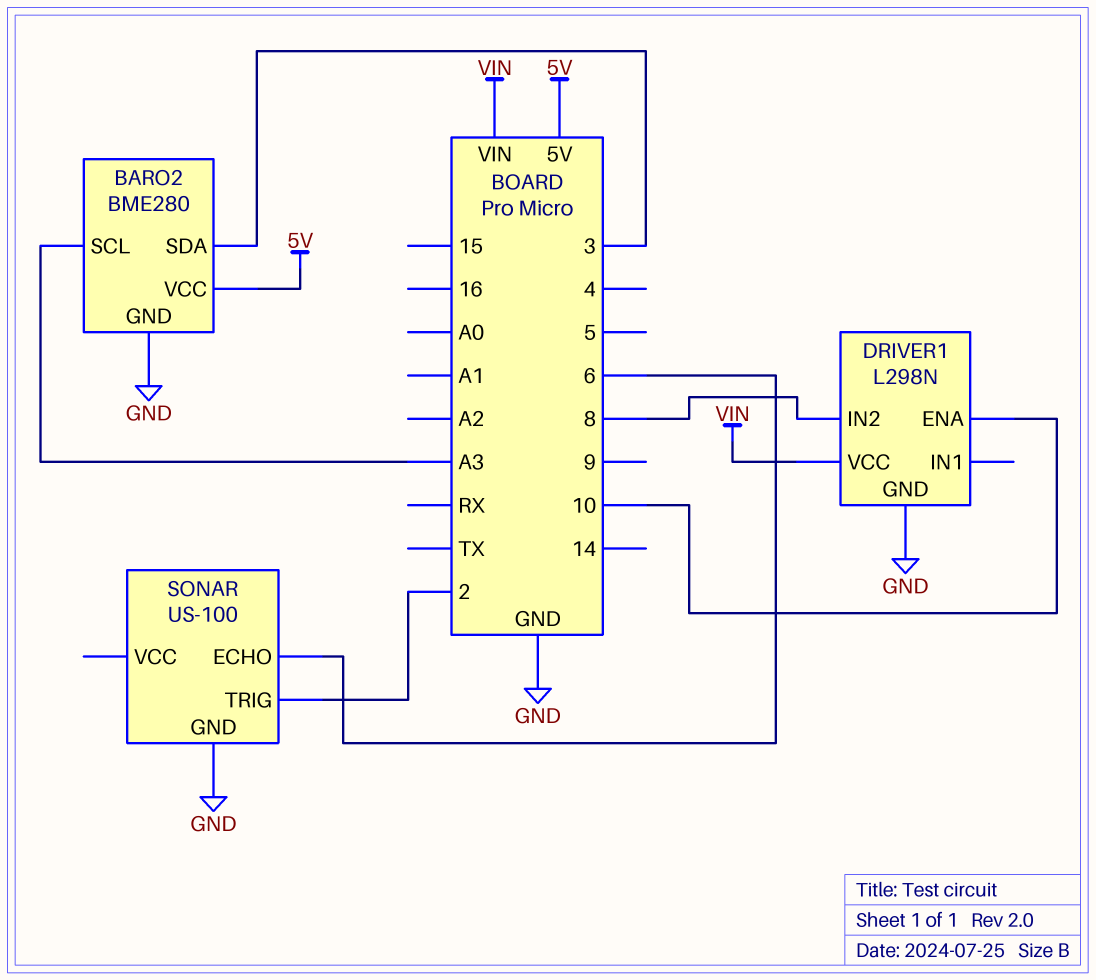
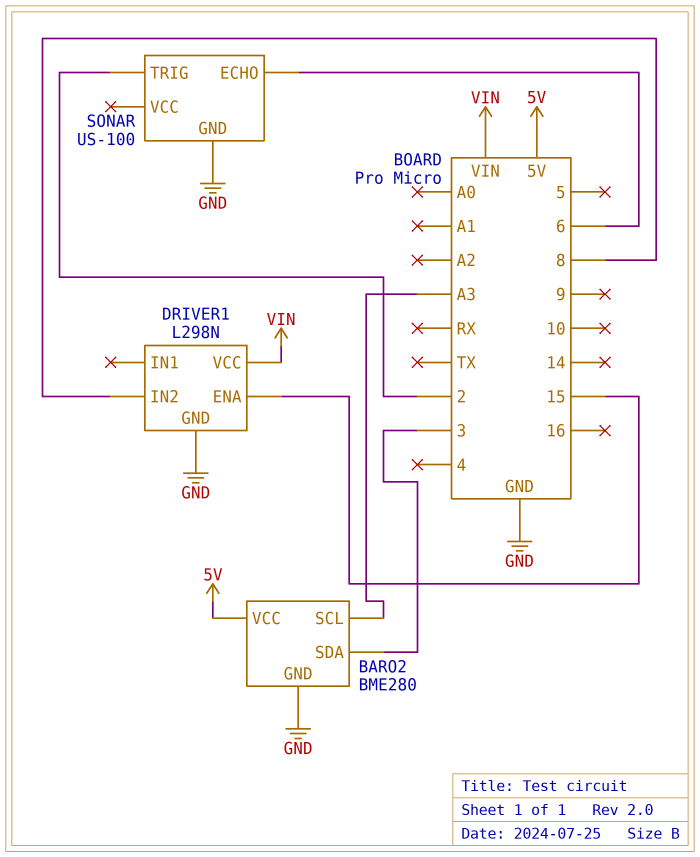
DRIVER1 pin ENA: 10 -> 15

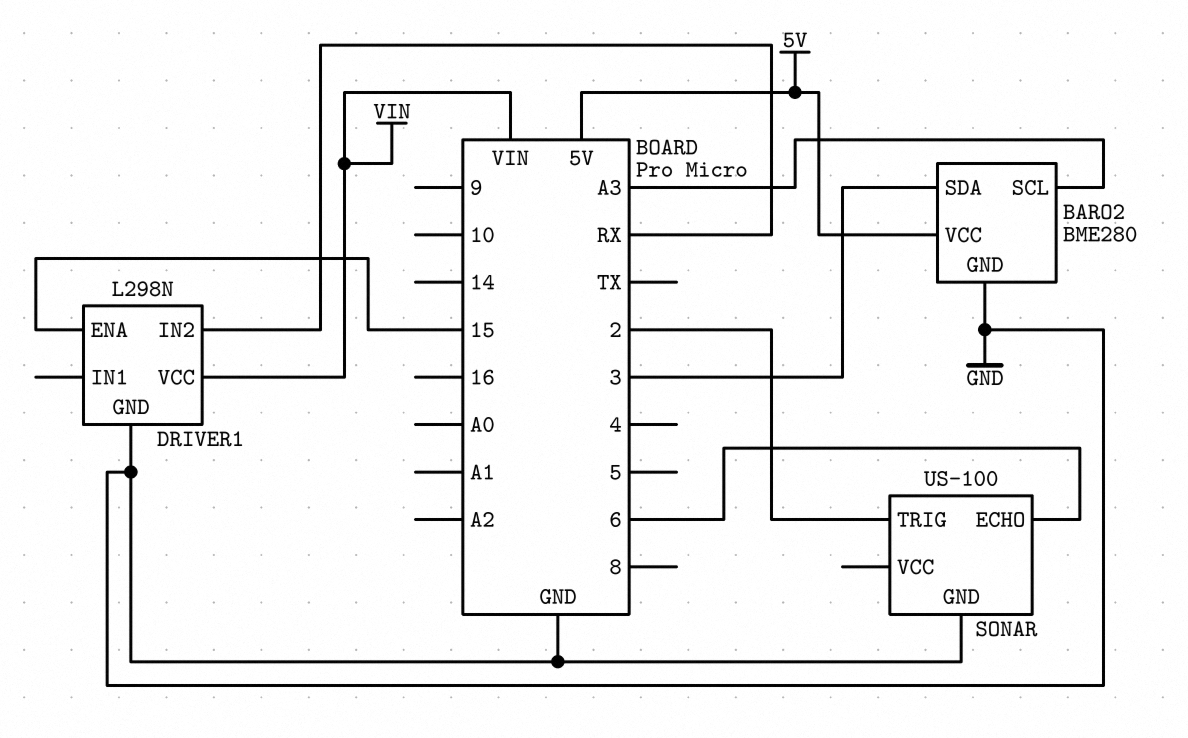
DRIVER1 pin IN2: 8 -> RX

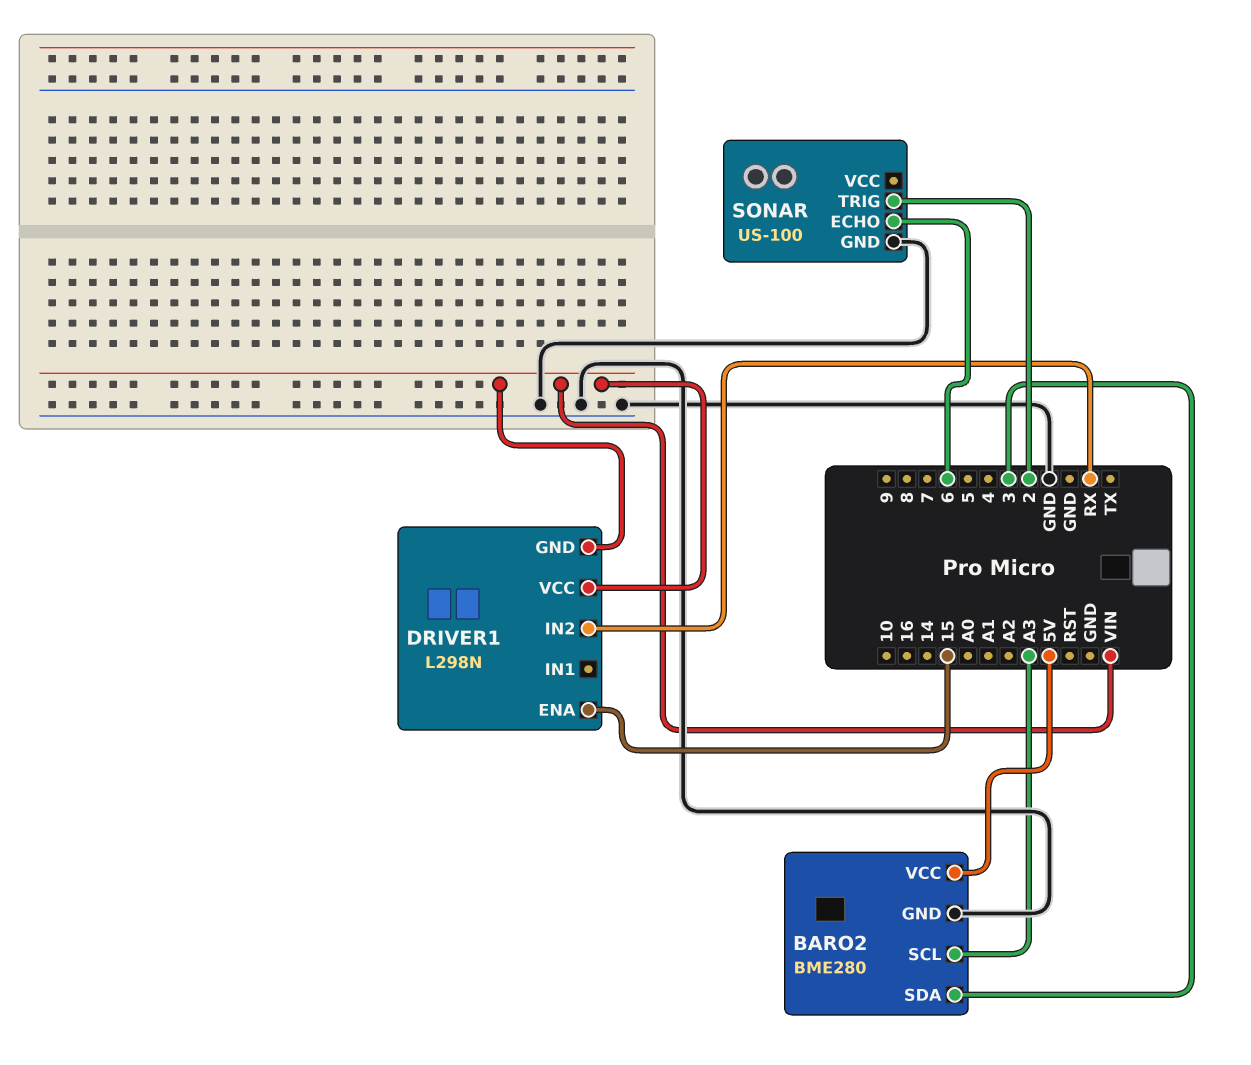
DRIVER1 pin GND: GND -> VIN

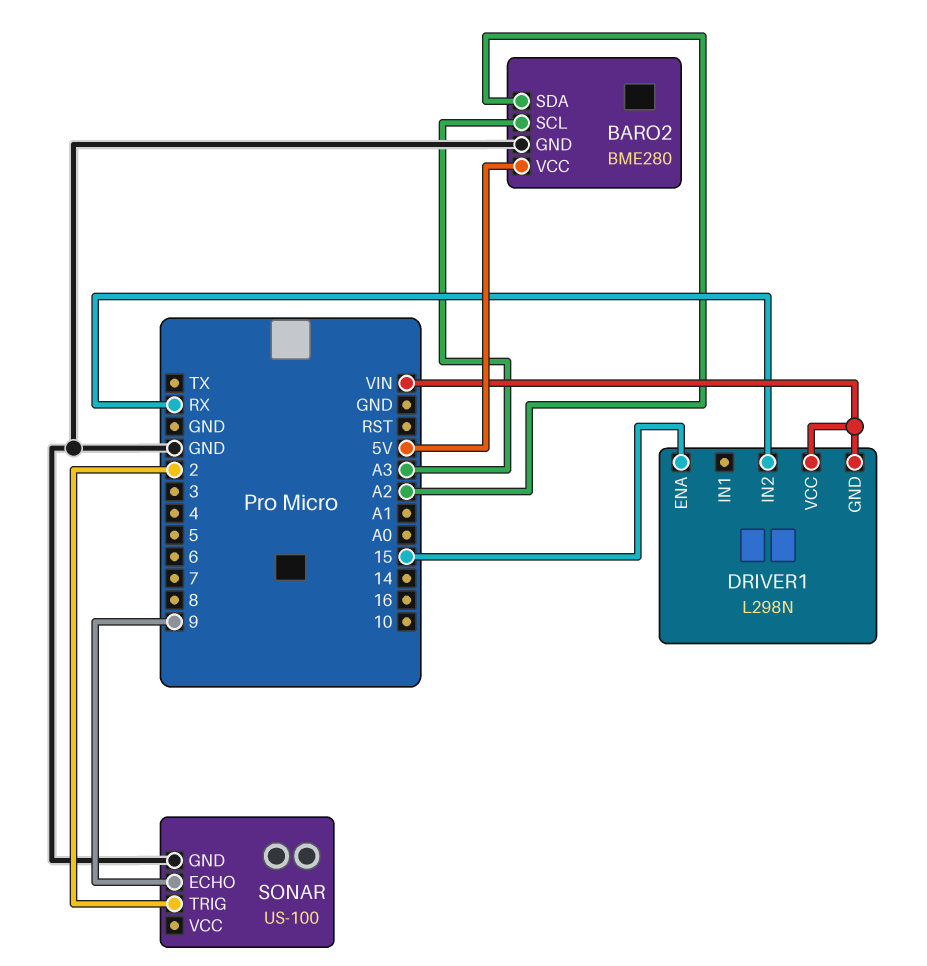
BARO2 pin SDA: 3 -> A2
SONAR pin ECHO: 6 -> 9

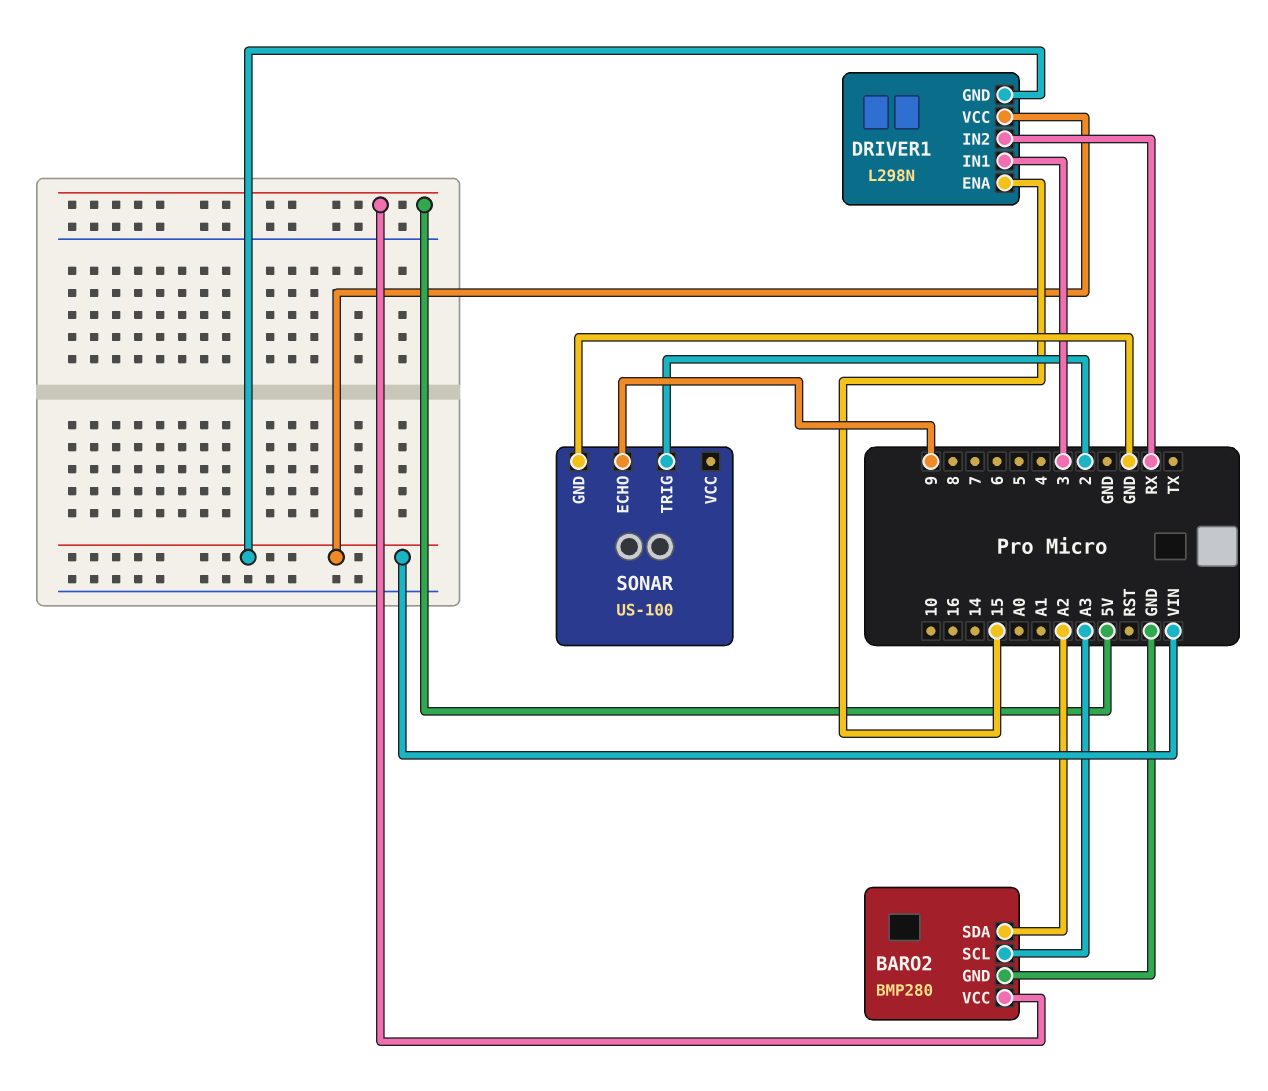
BARO2: BME280 -> BMP280
DRIVER1 pin IN1: none -> 3

